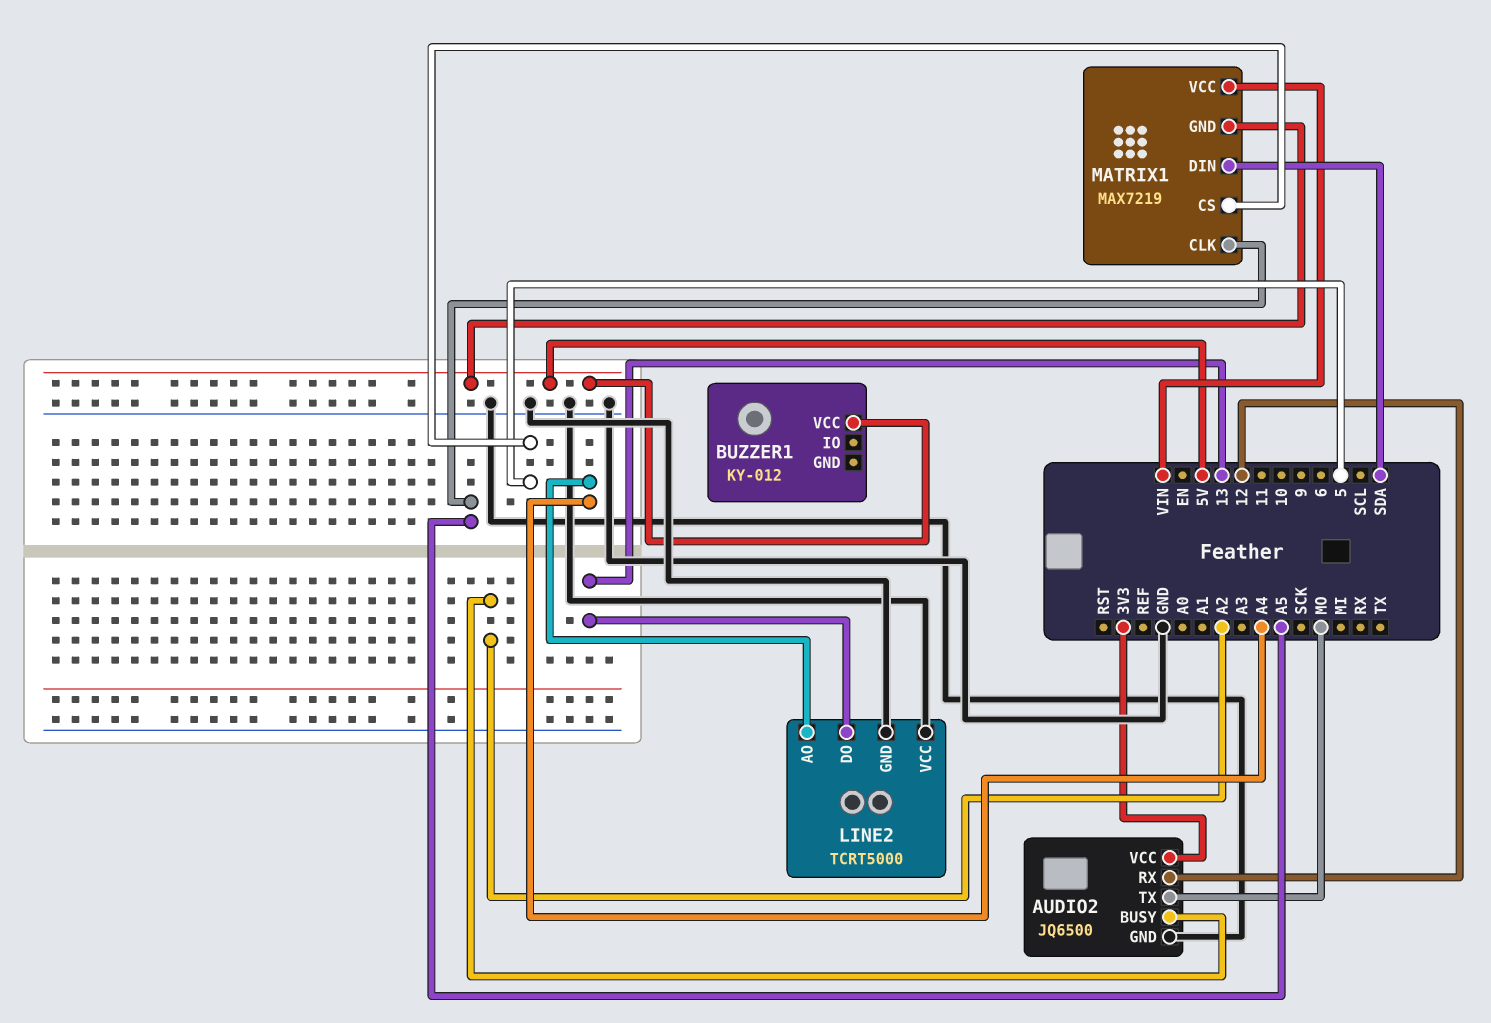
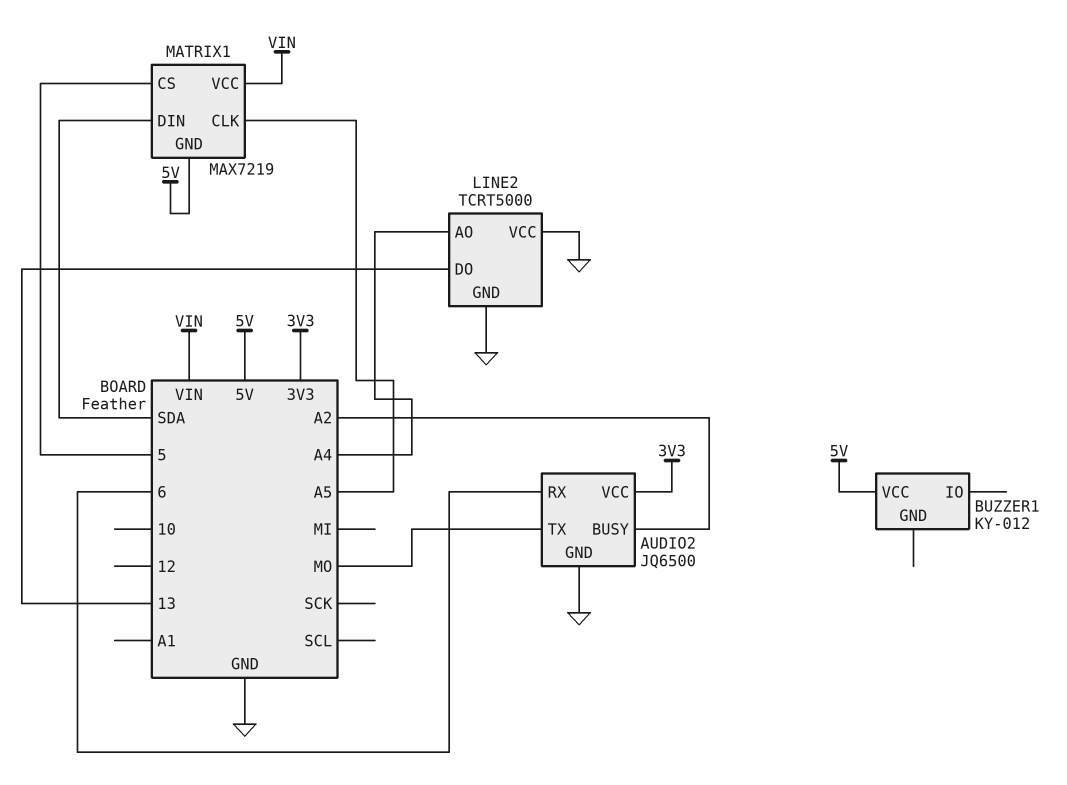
AUDIO2 pin RX: 12 -> 6

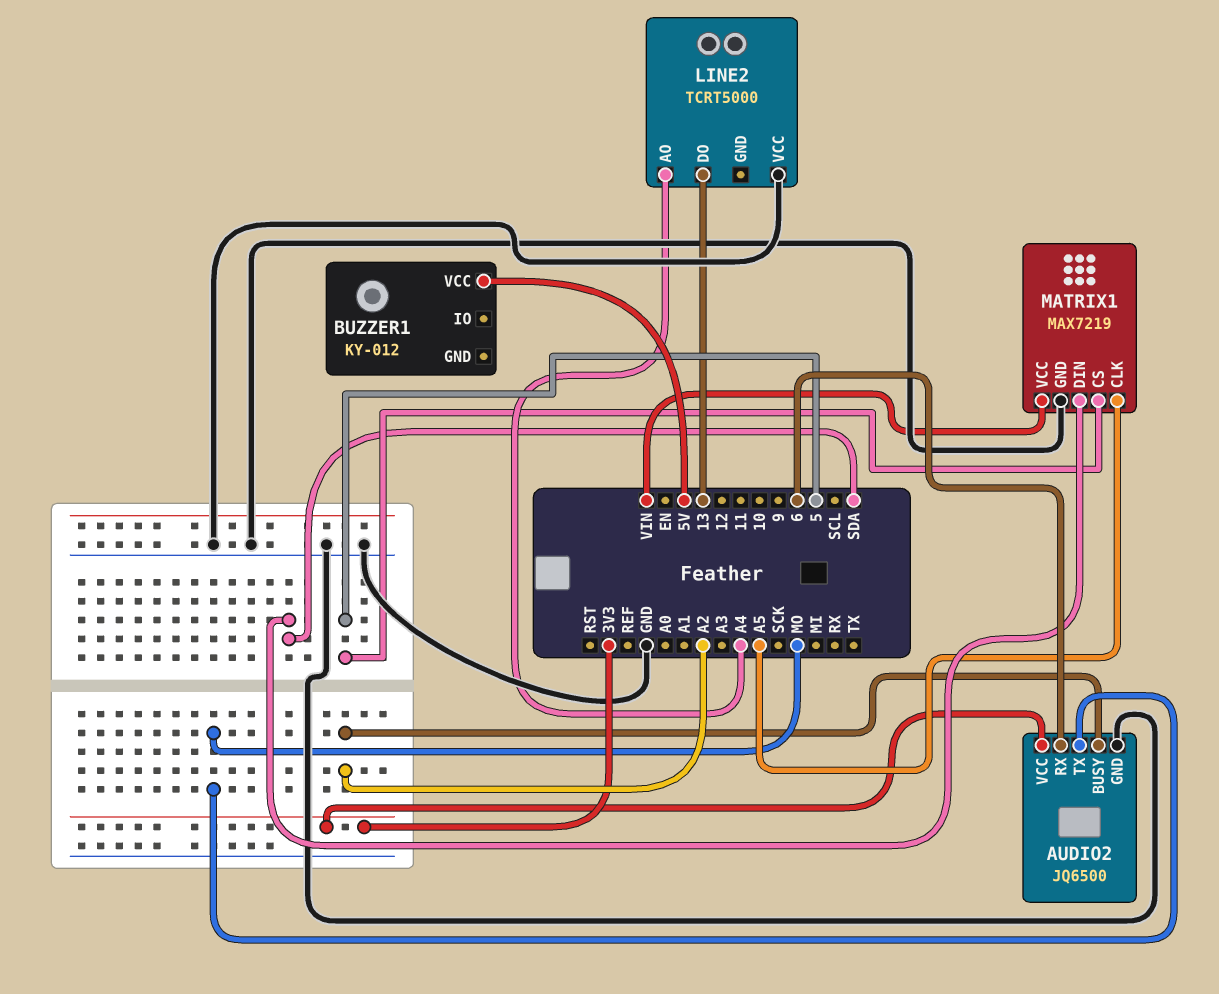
LINE2 pin GND: GND -> none
MATRIX1 pin GND: 5V -> GND

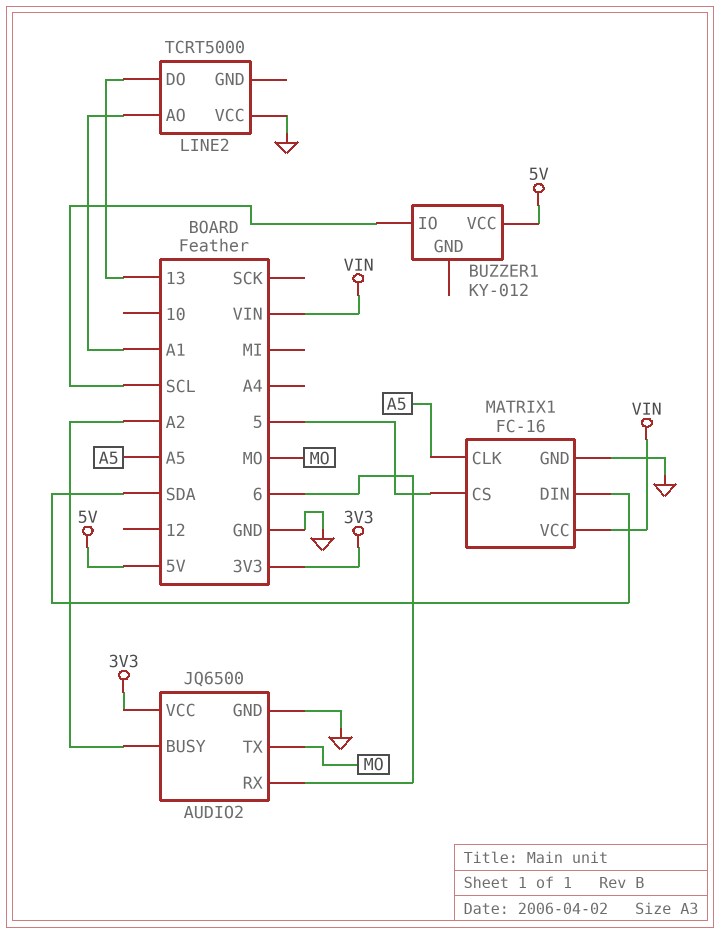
BUZZER1 pin IO: none -> SCL
LINE2 pin AO: A4 -> A1
MATRIX1: MAX7219 -> FC-16

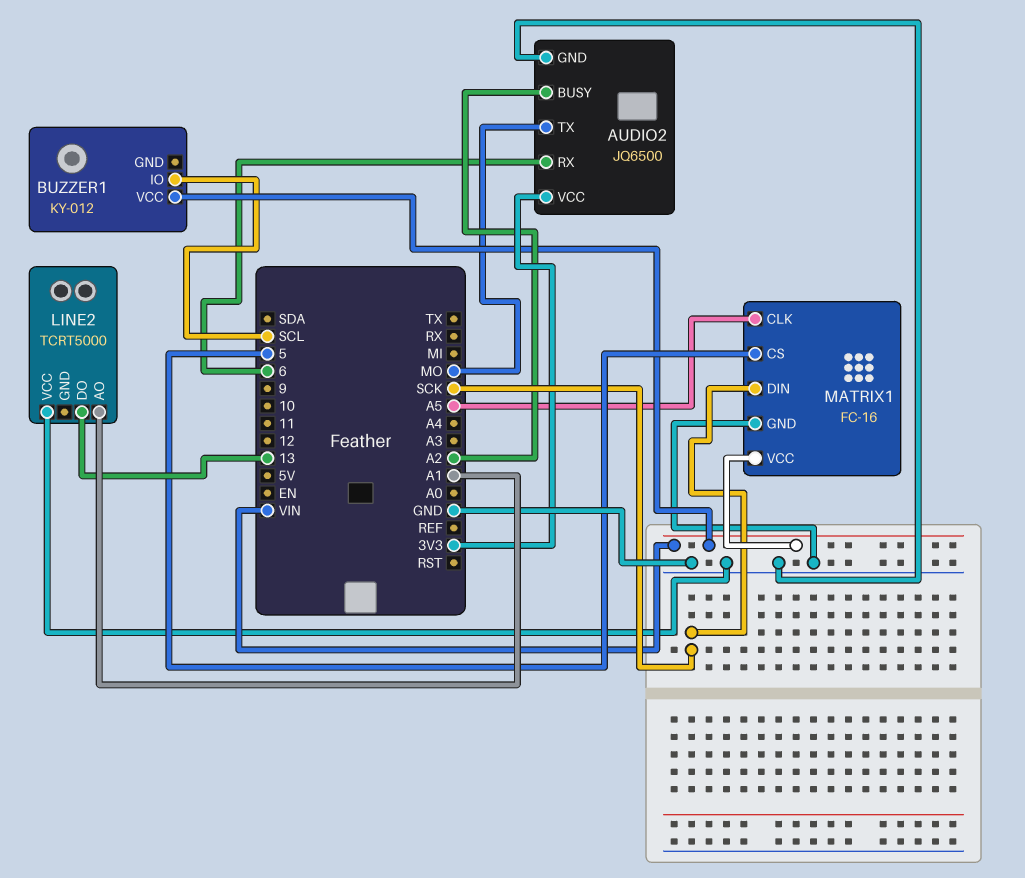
BUZZER1 pin VCC: 5V -> VIN
MATRIX1 pin DIN: SDA -> SCK

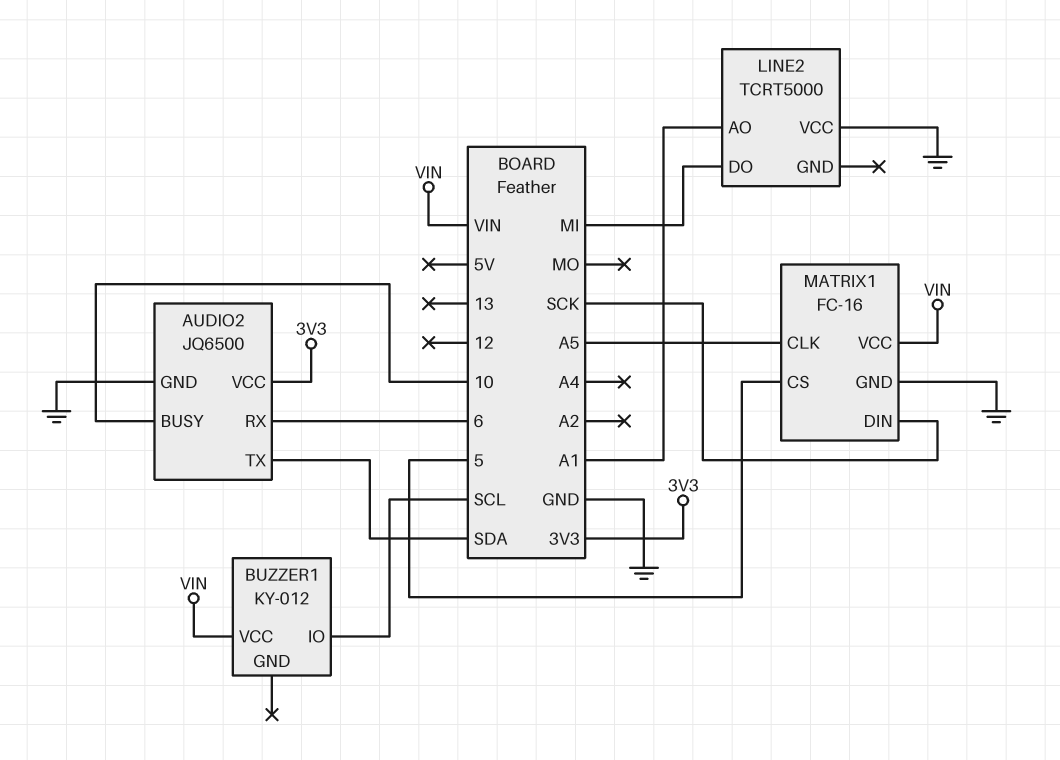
AUDIO2 pin BUSY: A2 -> 10
AUDIO2 pin TX: MO -> SDA
LINE2 pin DO: 13 -> MI

